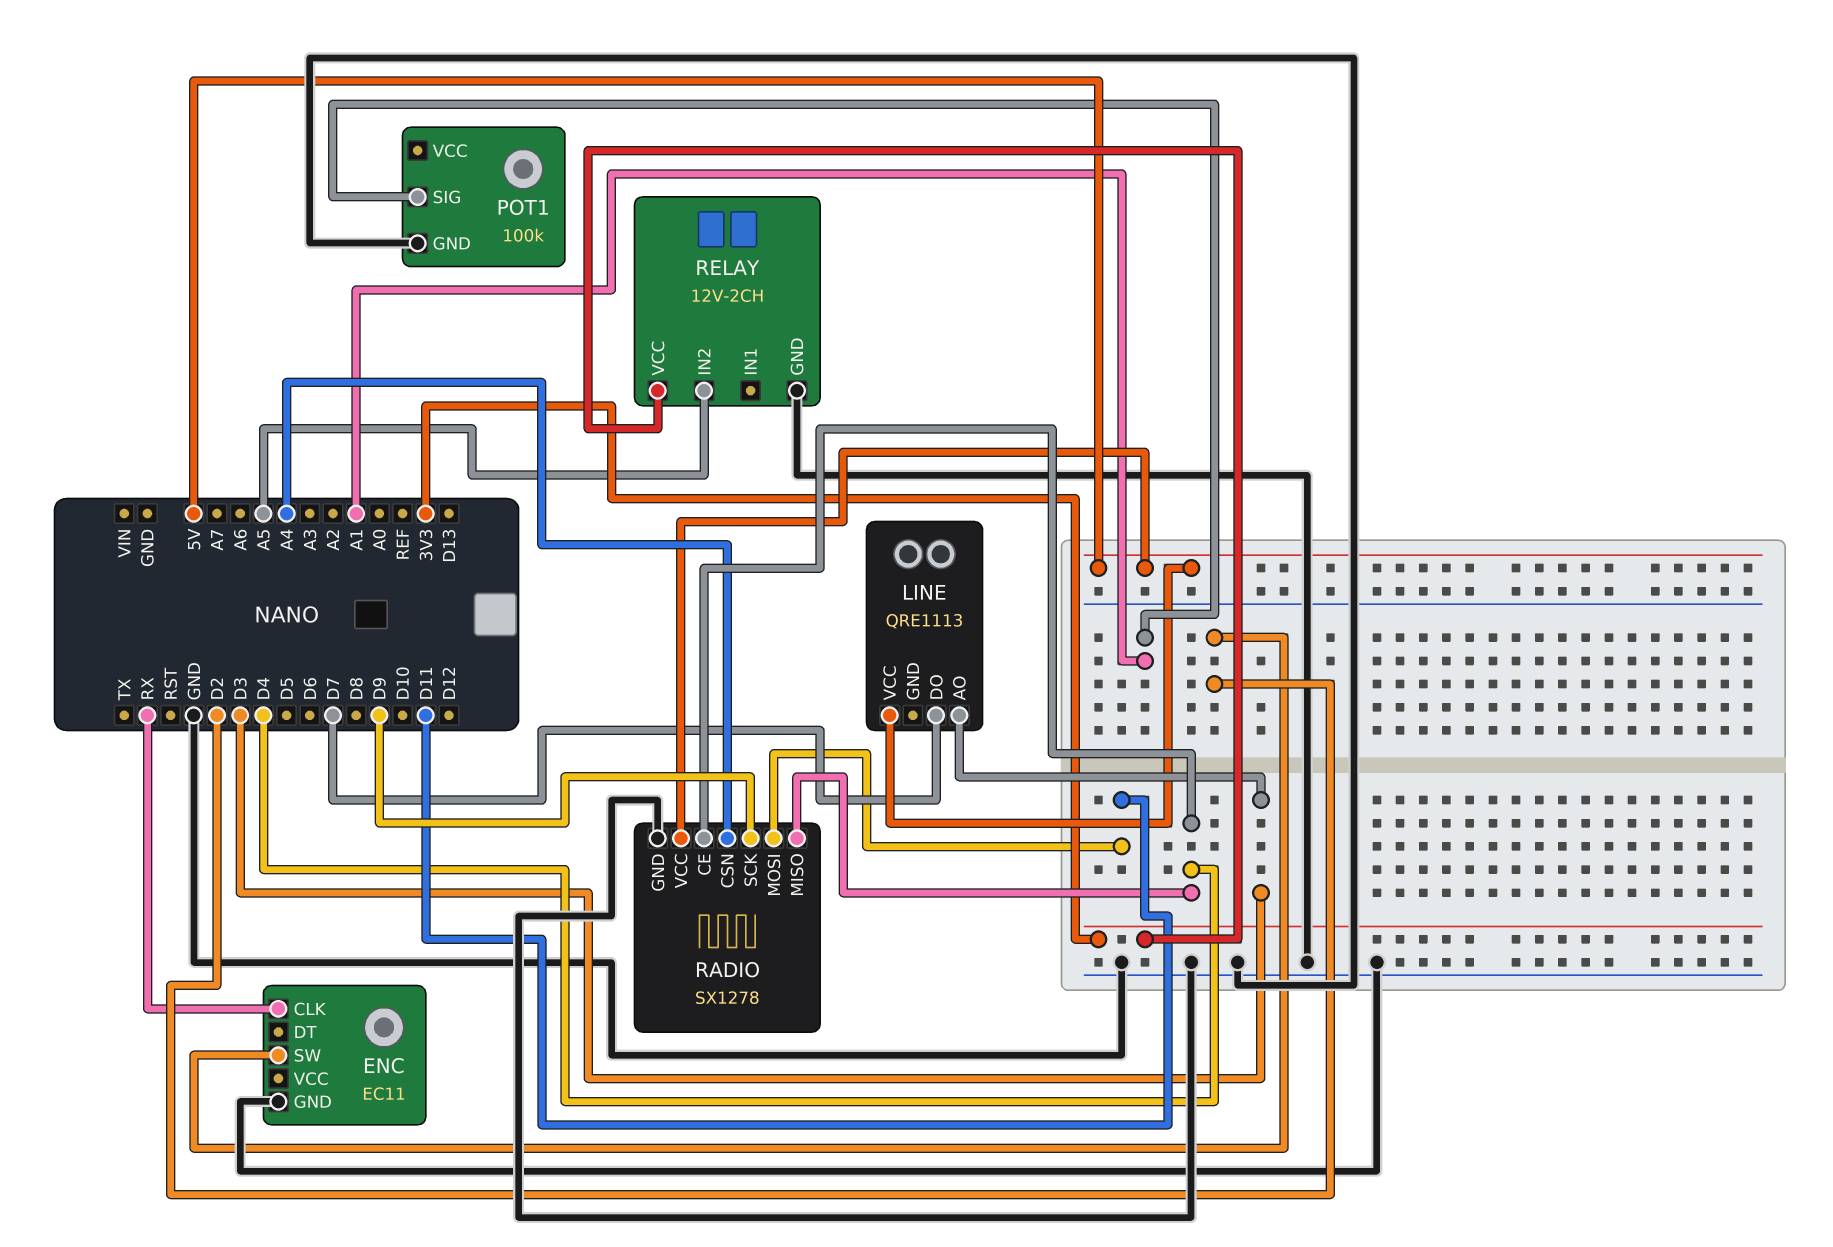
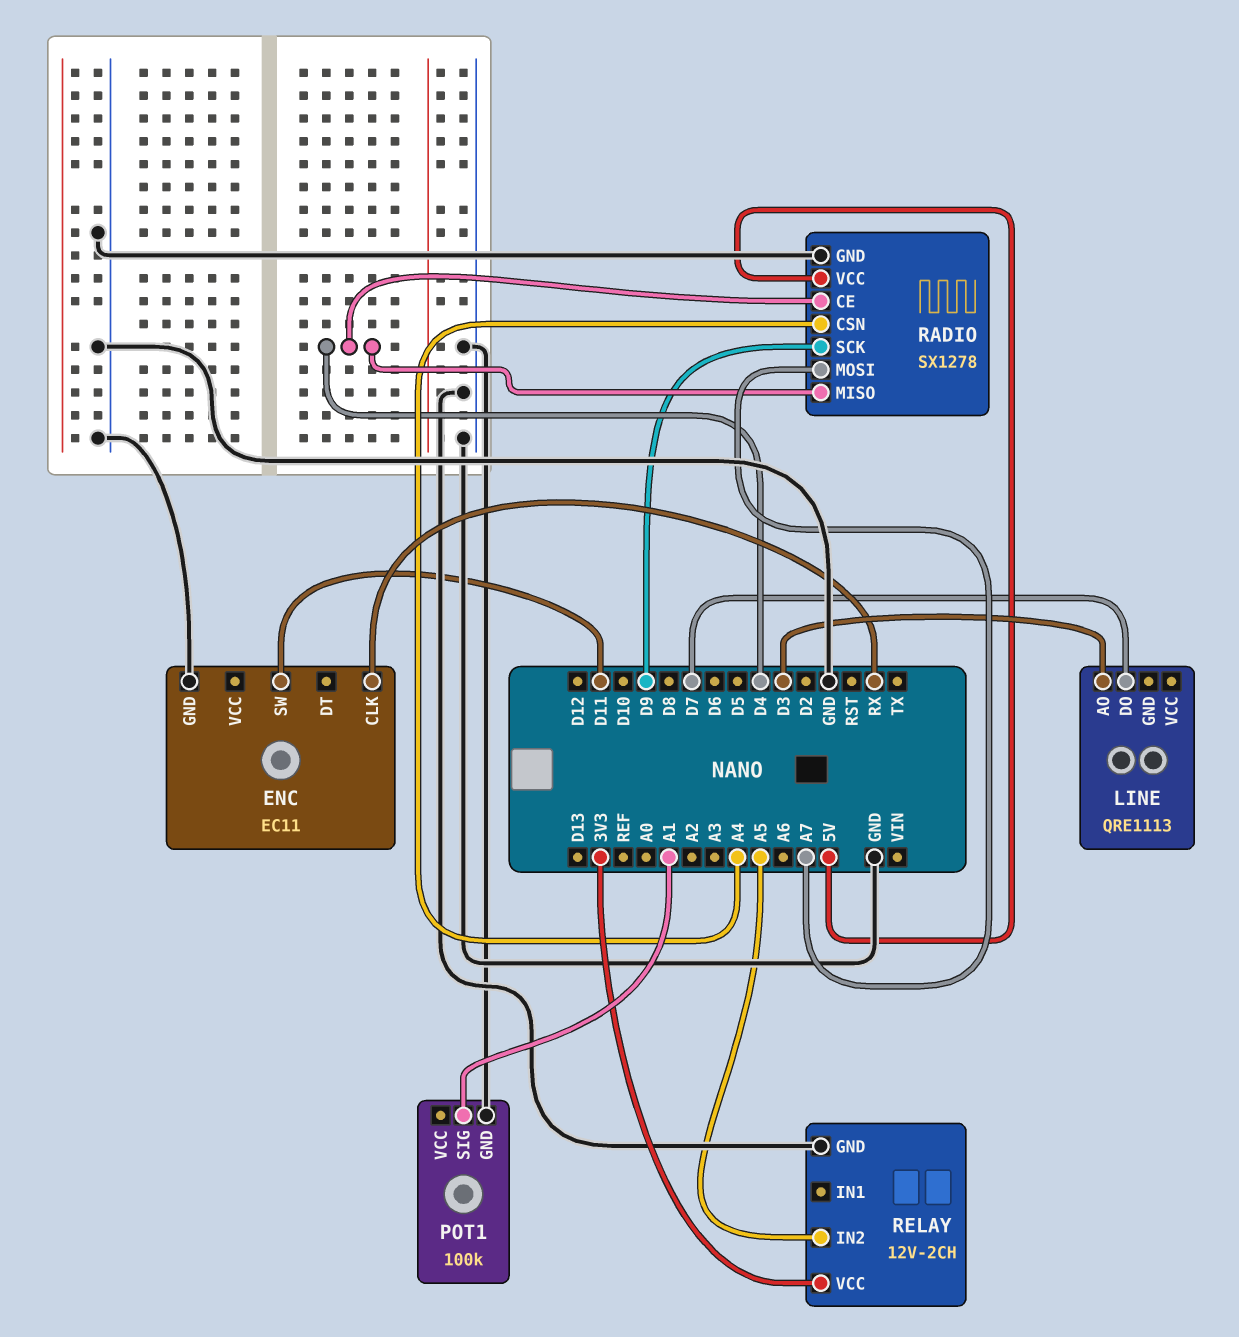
ENC pin SW: D2 -> D11
LINE pin VCC: 5V -> none
RADIO pin MOSI: D11 -> A7

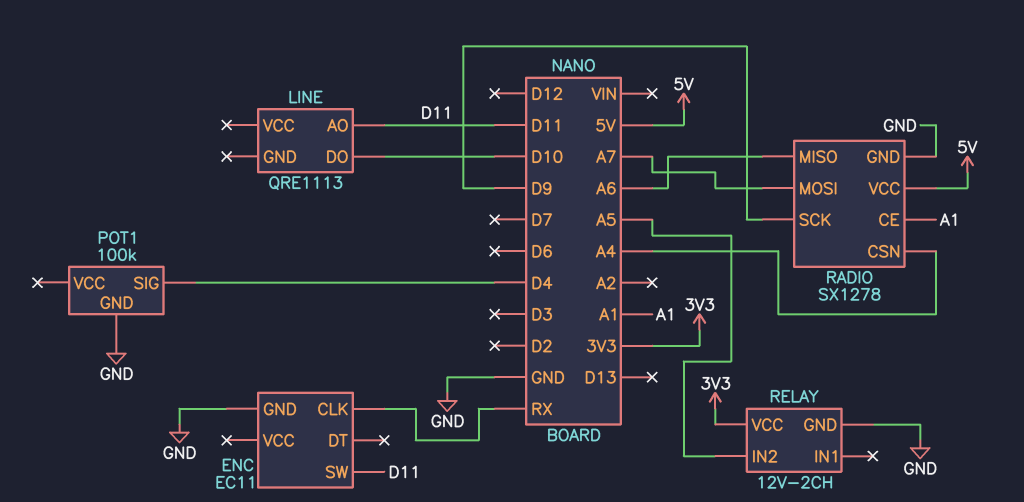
LINE pin AO: D3 -> D11
LINE pin DO: D7 -> D10
POT1 pin SIG: A1 -> D4
RADIO pin CE: D4 -> A1
RADIO pin MISO: D4 -> A6

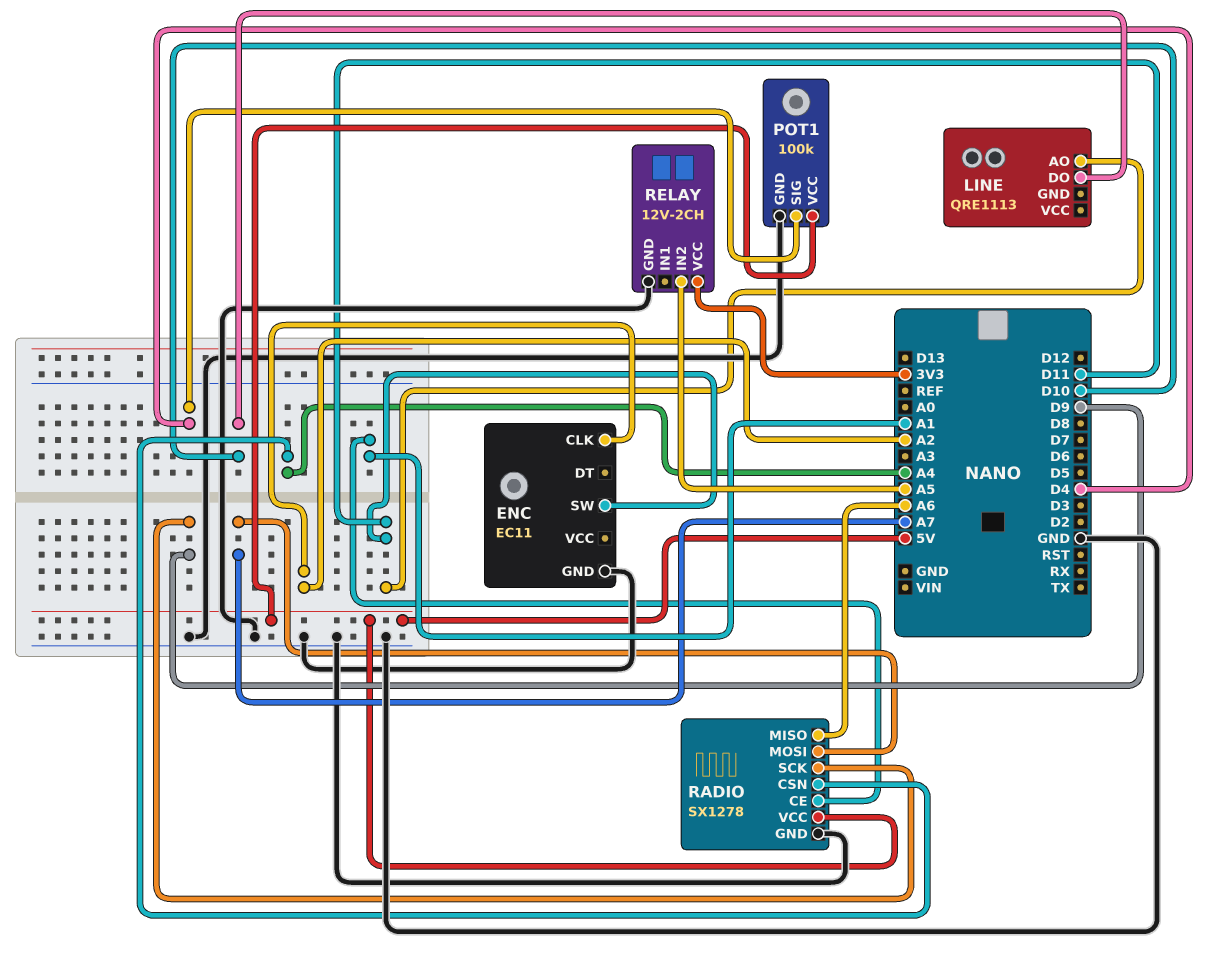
ENC pin CLK: RX -> A2
POT1 pin VCC: none -> 5V

